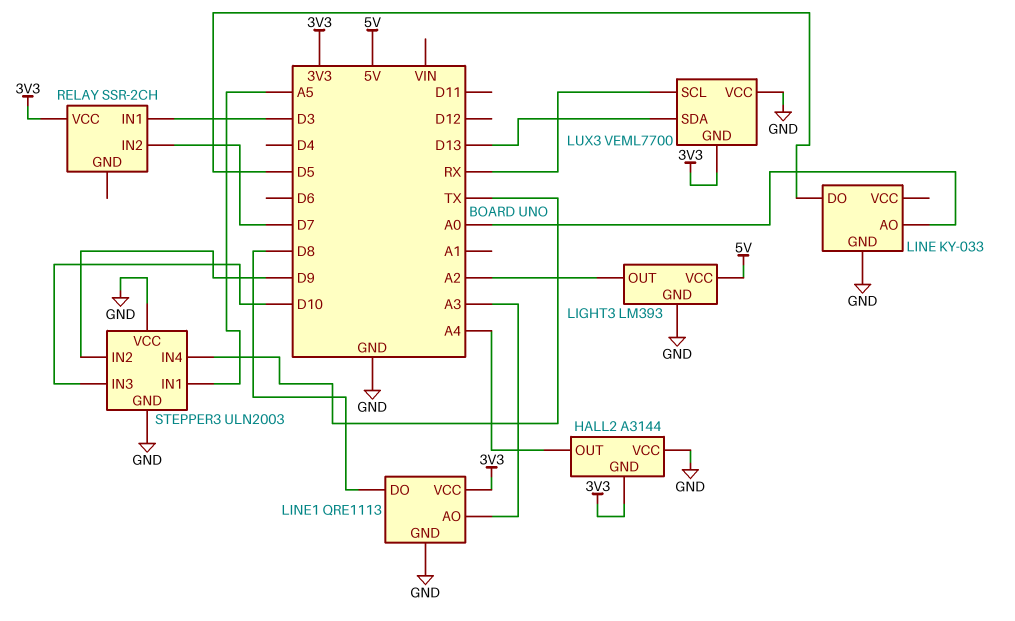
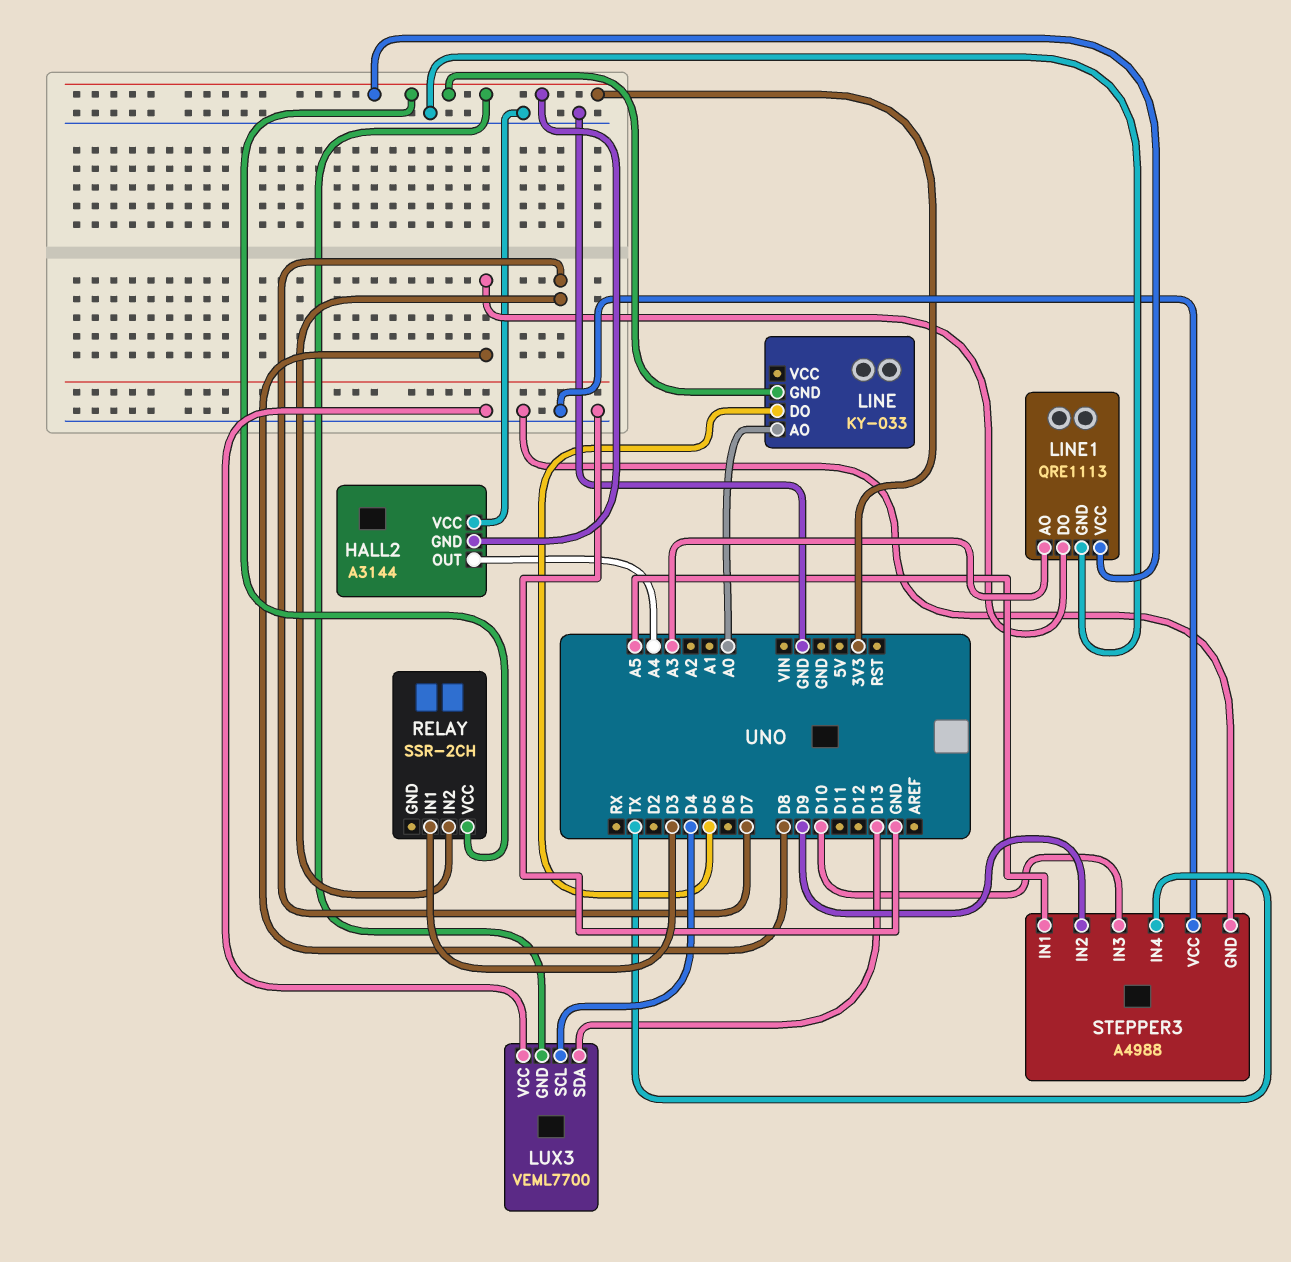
LIGHT3: LM393 -> none
LIGHT3 pin GND: GND -> none
LIGHT3 pin OUT: A2 -> none
LIGHT3 pin VCC: 5V -> none
LINE pin GND: GND -> 3V3
LUX3 pin SCL: RX -> D4
STEPPER3: ULN2003 -> A4988

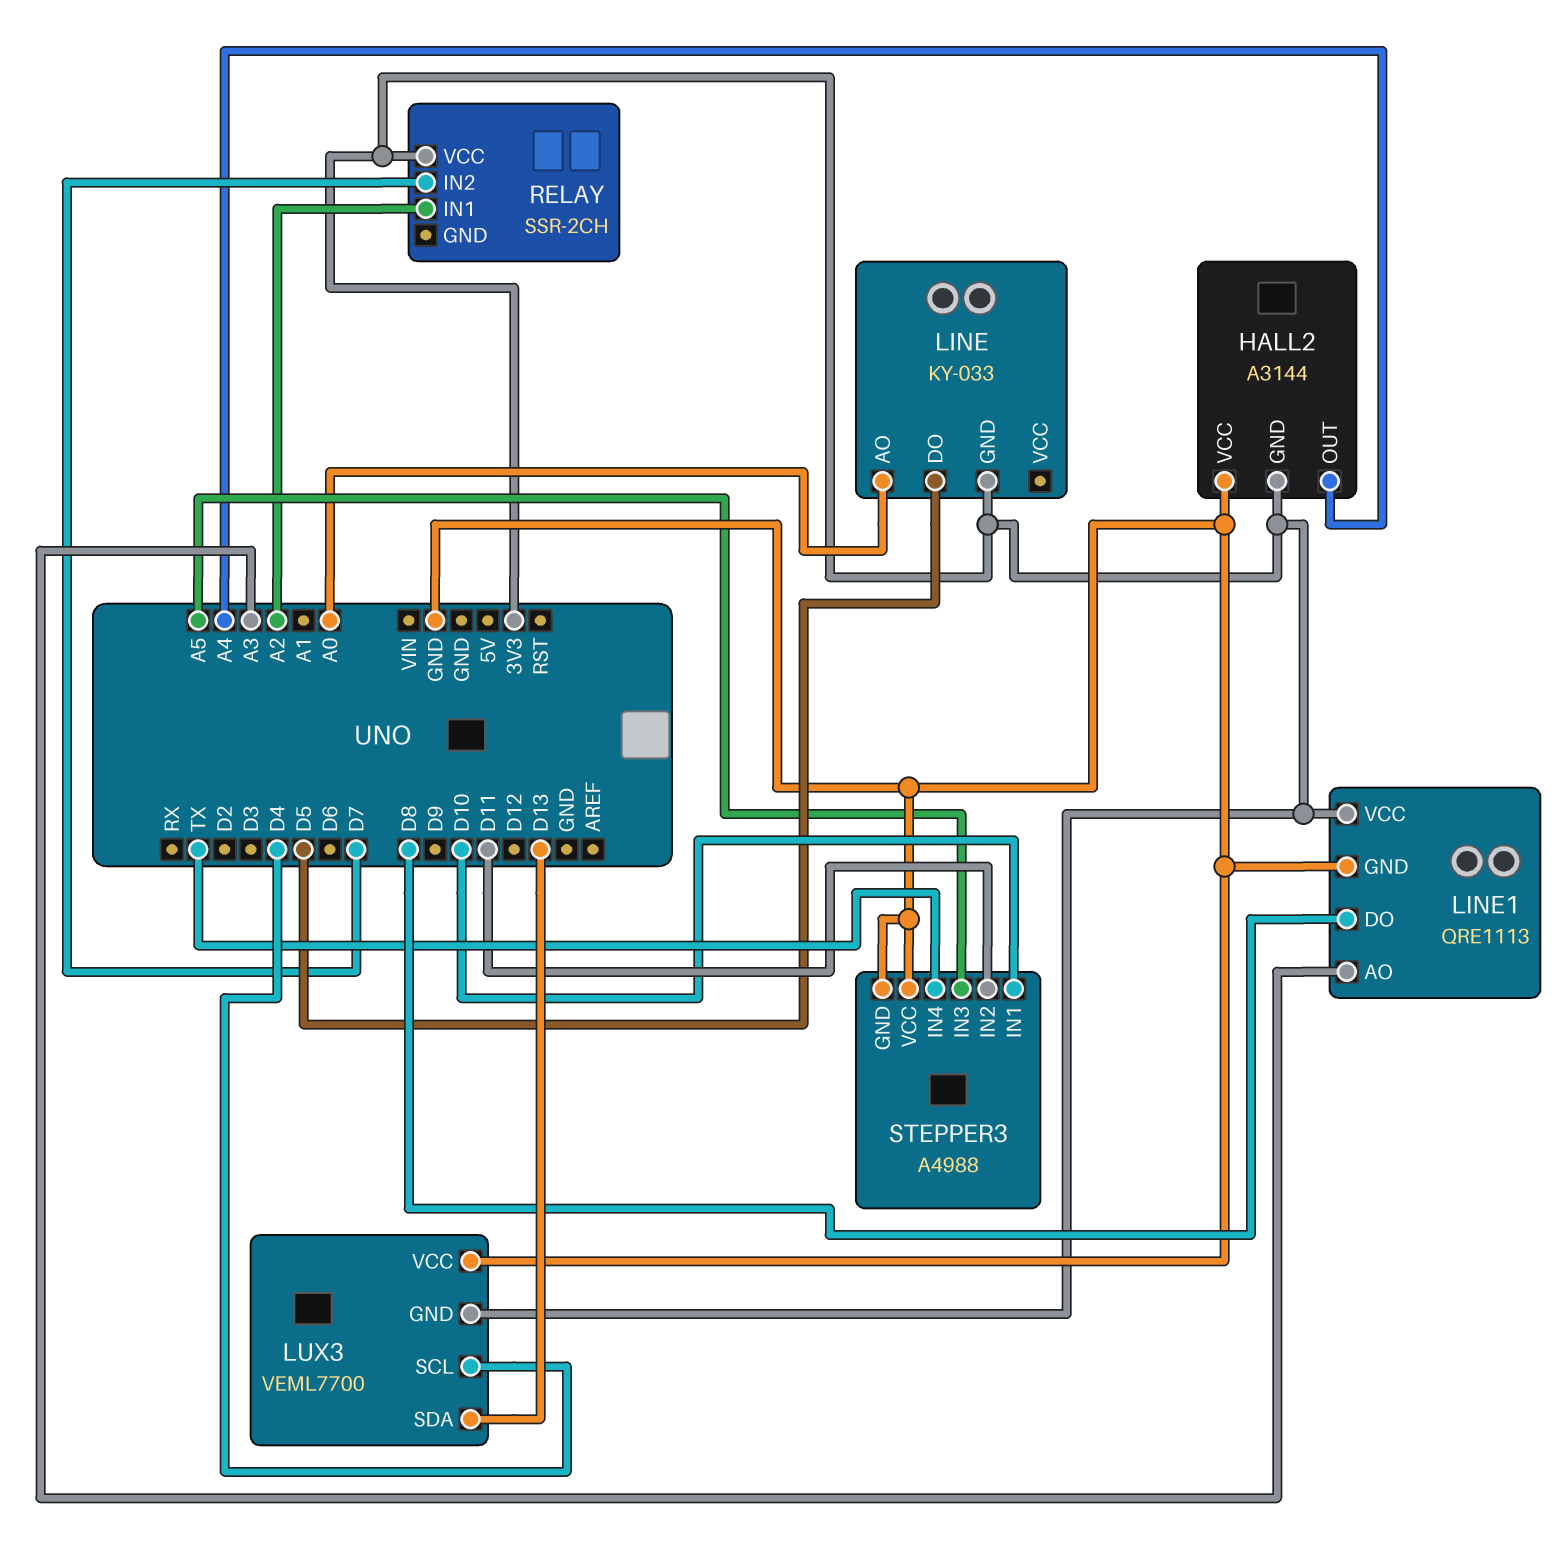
RELAY pin IN1: D3 -> A2
STEPPER3 pin IN1: A5 -> D10
STEPPER3 pin IN2: D9 -> D11
STEPPER3 pin IN3: D10 -> A5

